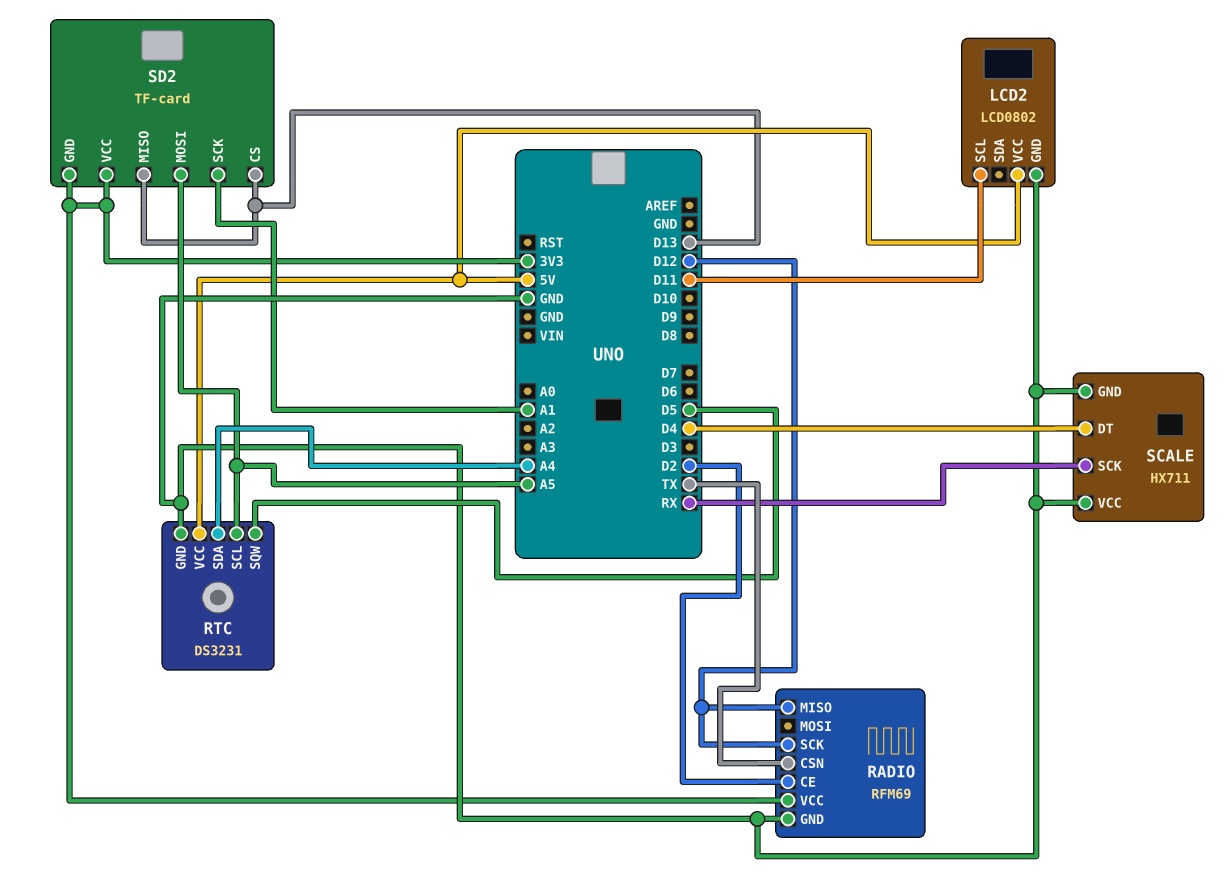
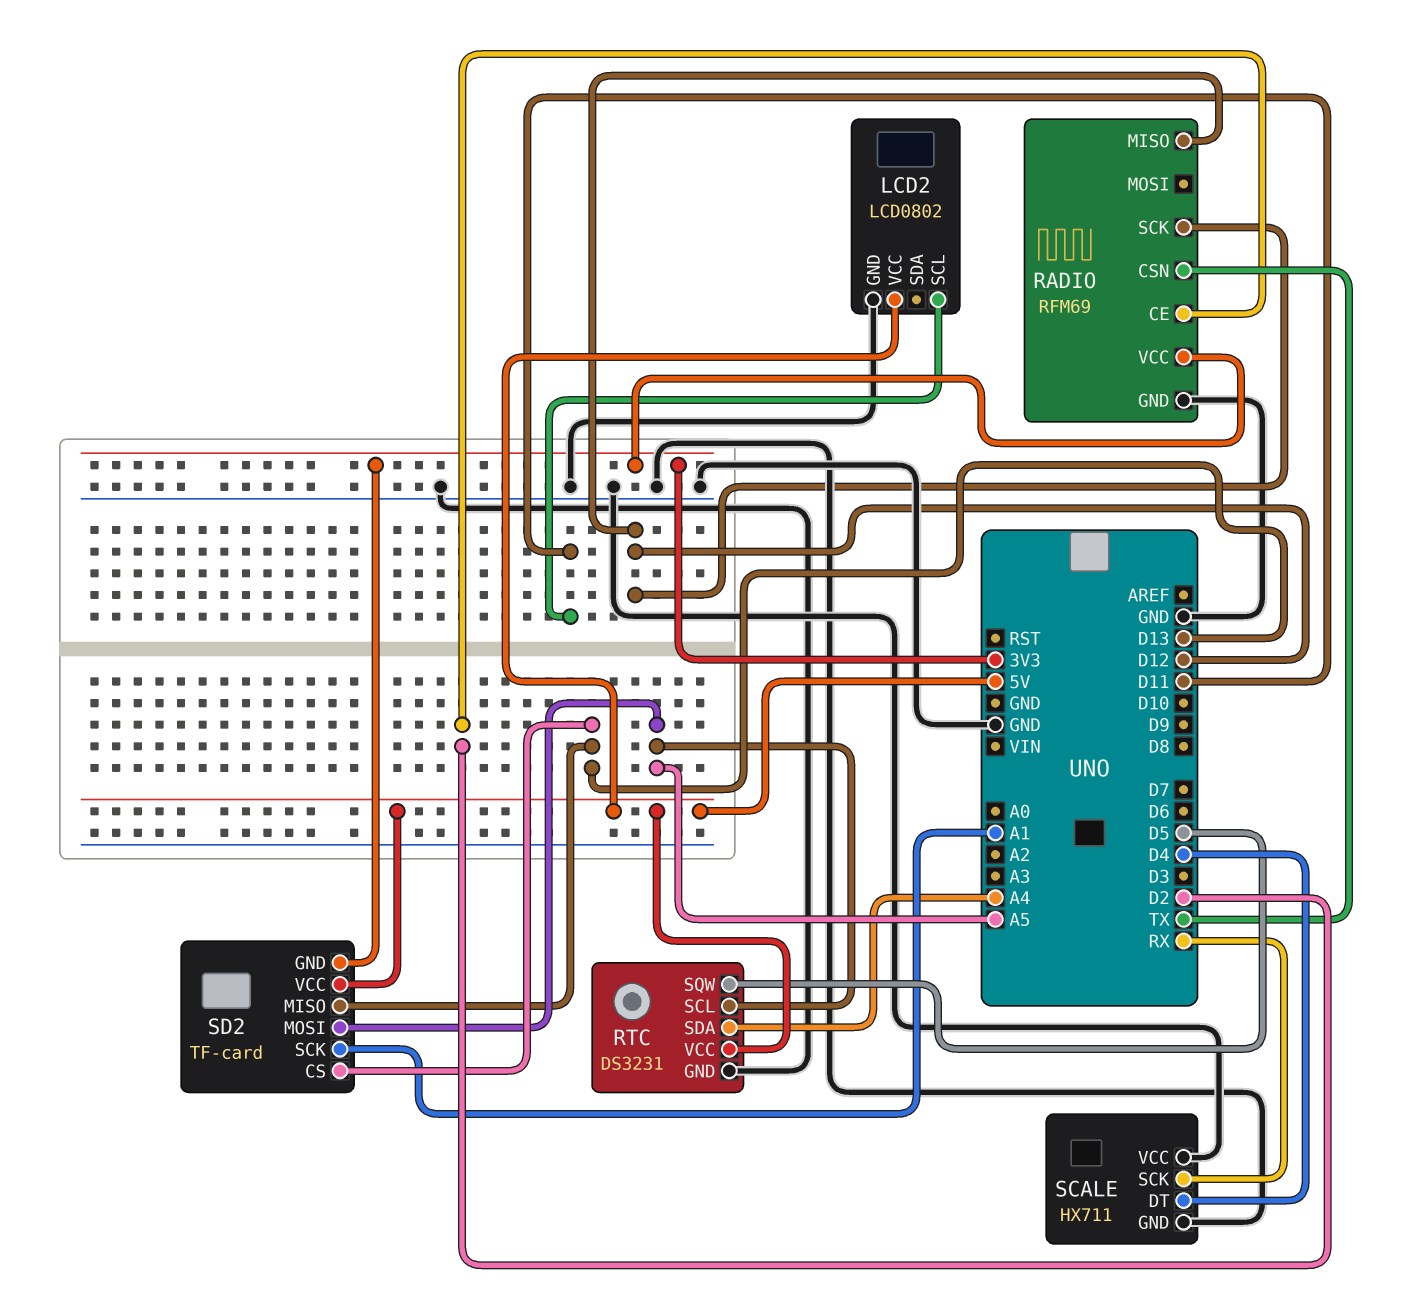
SD2 pin VCC: 3V3 -> 5V

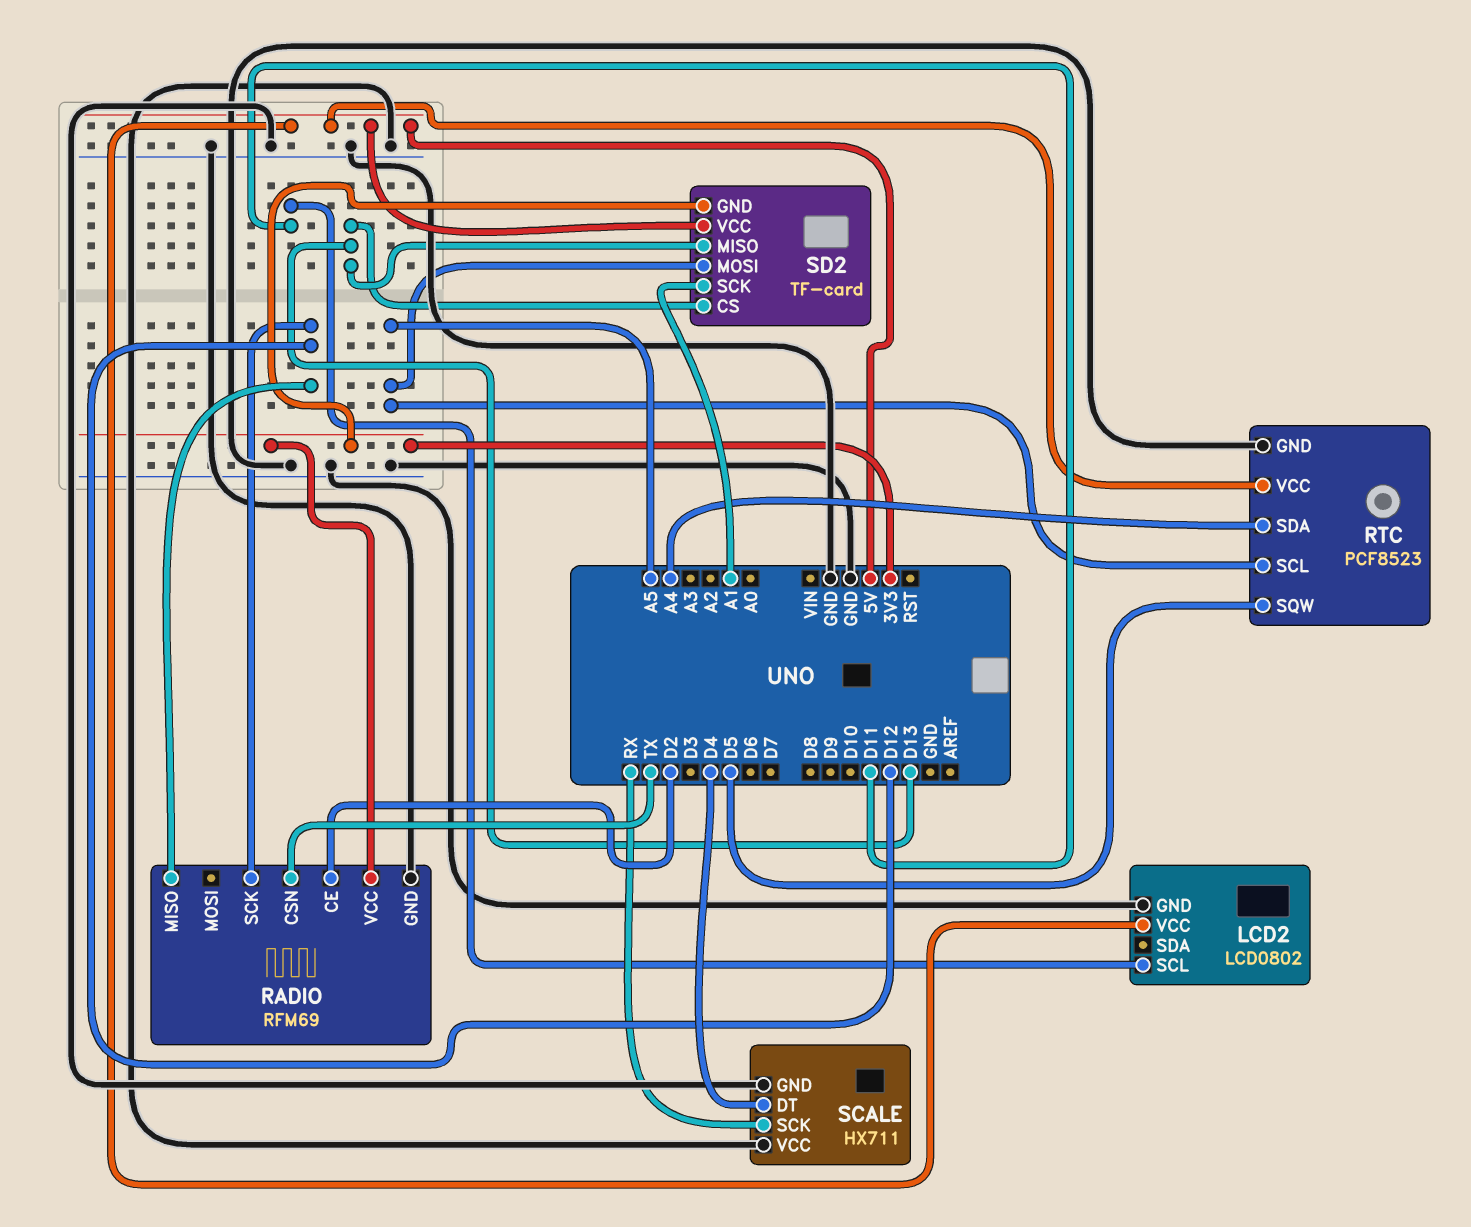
RTC: DS3231 -> PCF8523

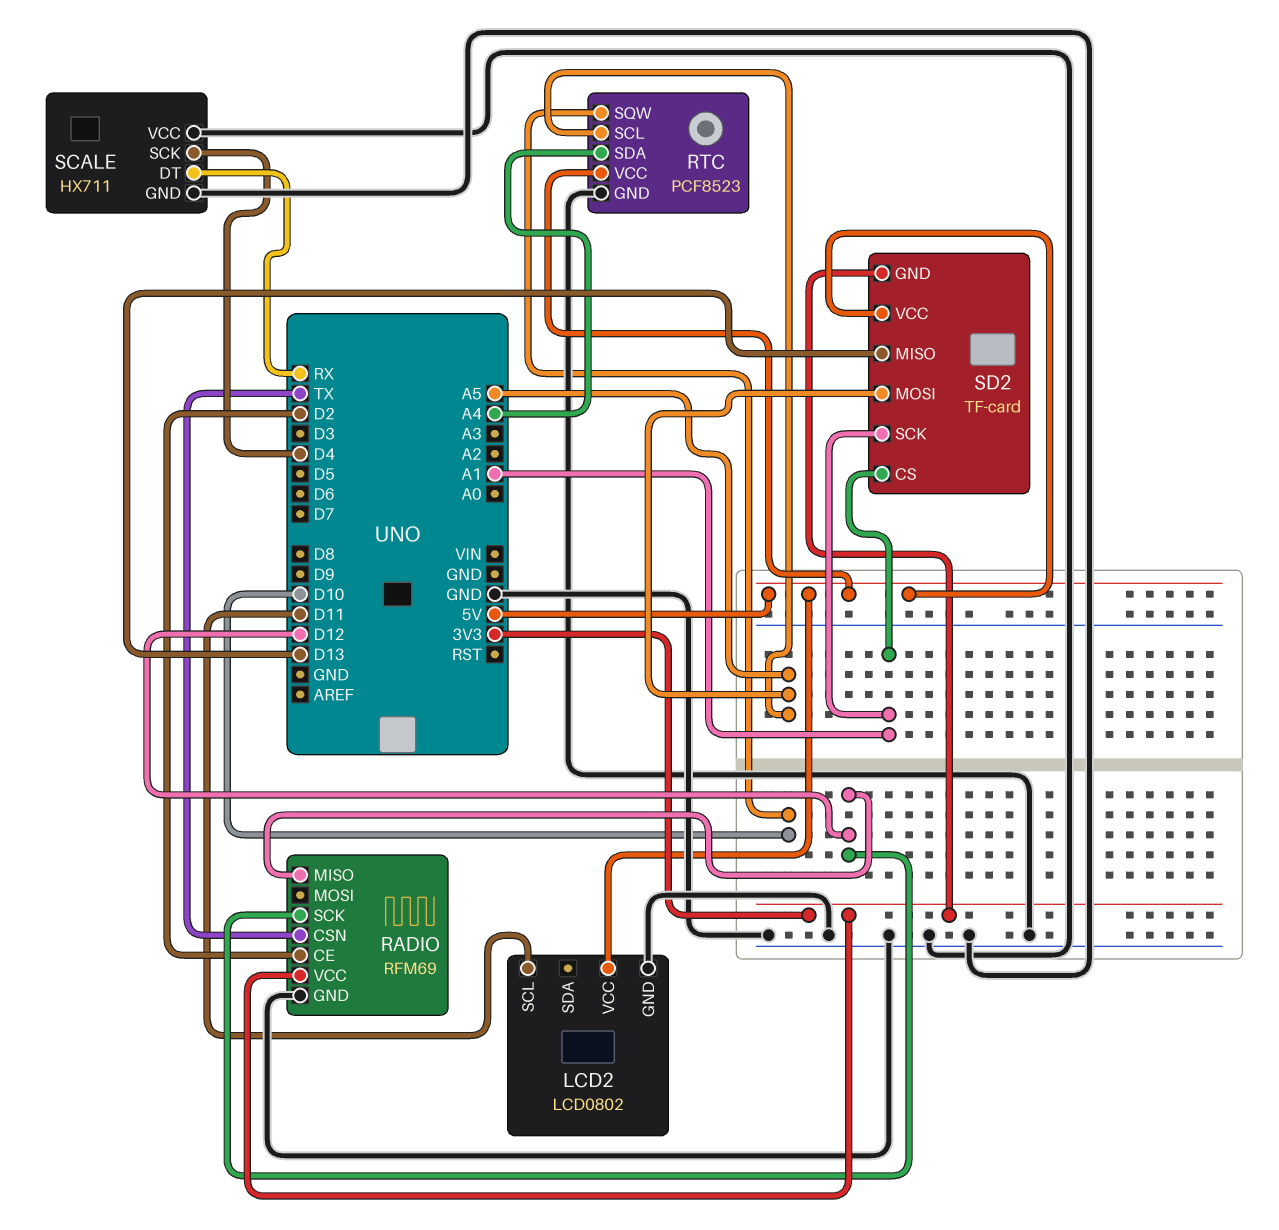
RTC pin SQW: D5 -> D10
SCALE pin DT: D4 -> RX
SCALE pin SCK: RX -> D4
SD2 pin CS: D13 -> A1

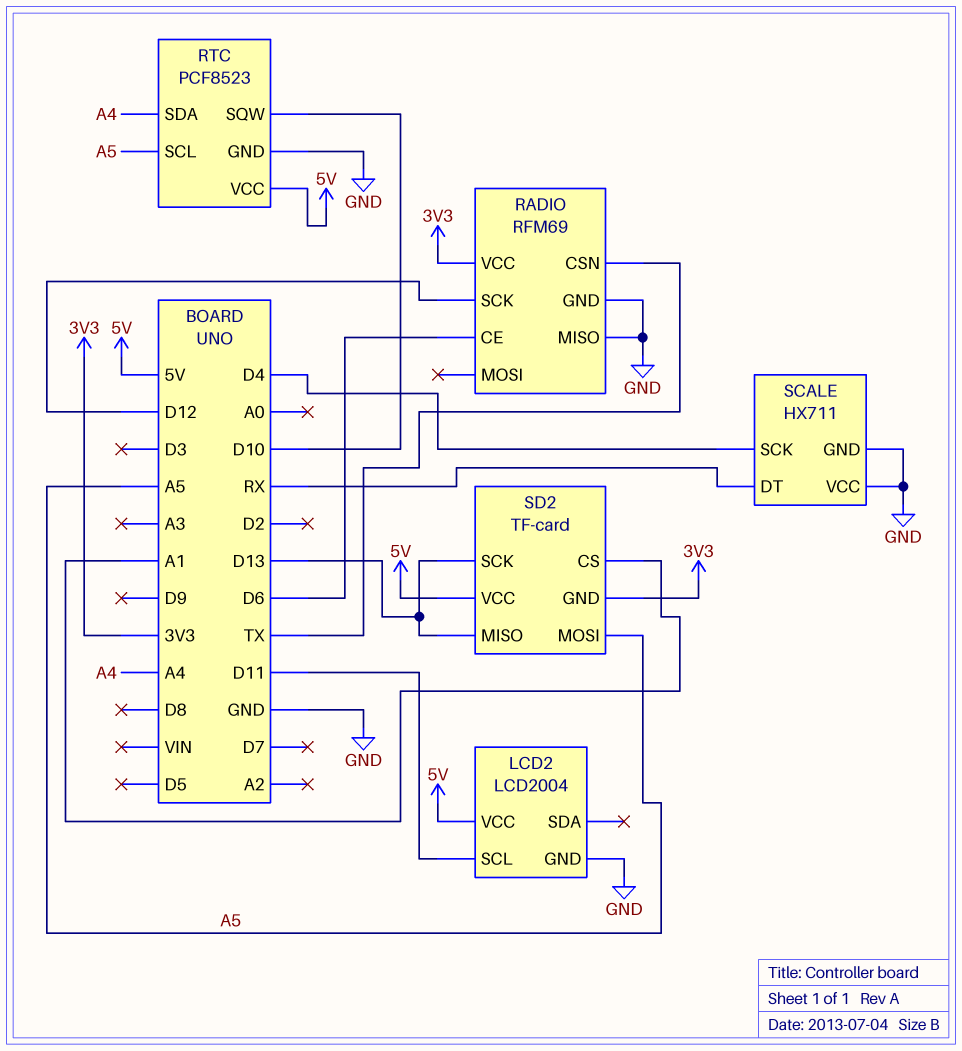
LCD2: LCD0802 -> LCD2004
RADIO pin CE: D2 -> D6
RADIO pin MISO: D12 -> GND
SD2 pin SCK: A1 -> D13

